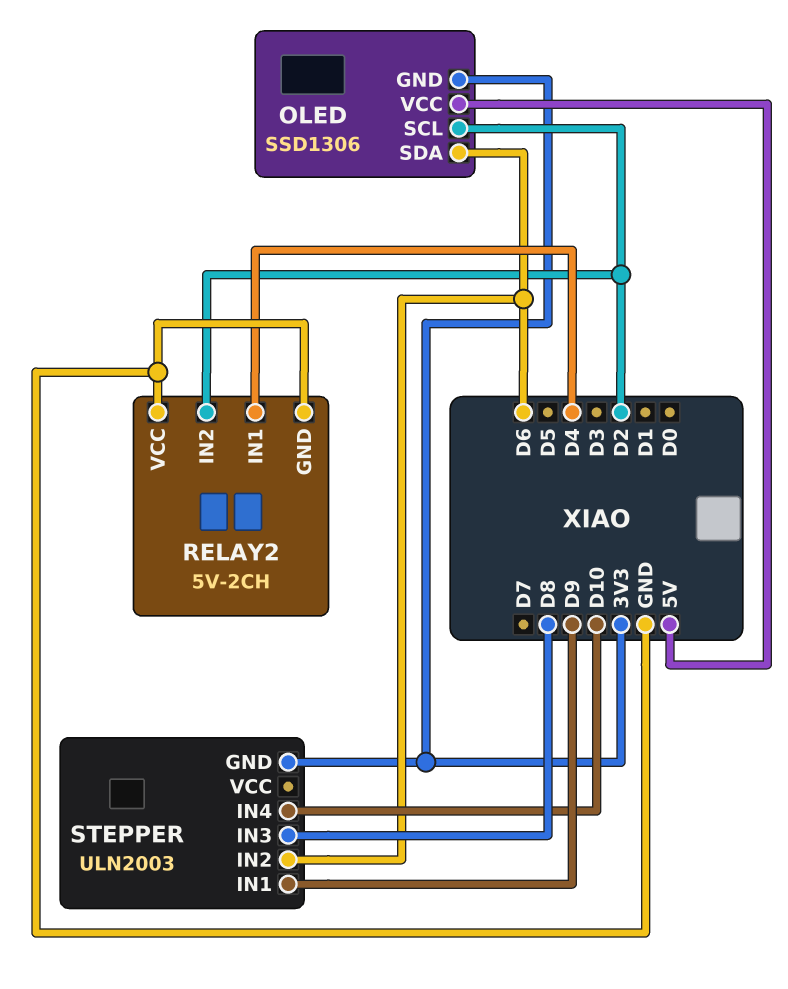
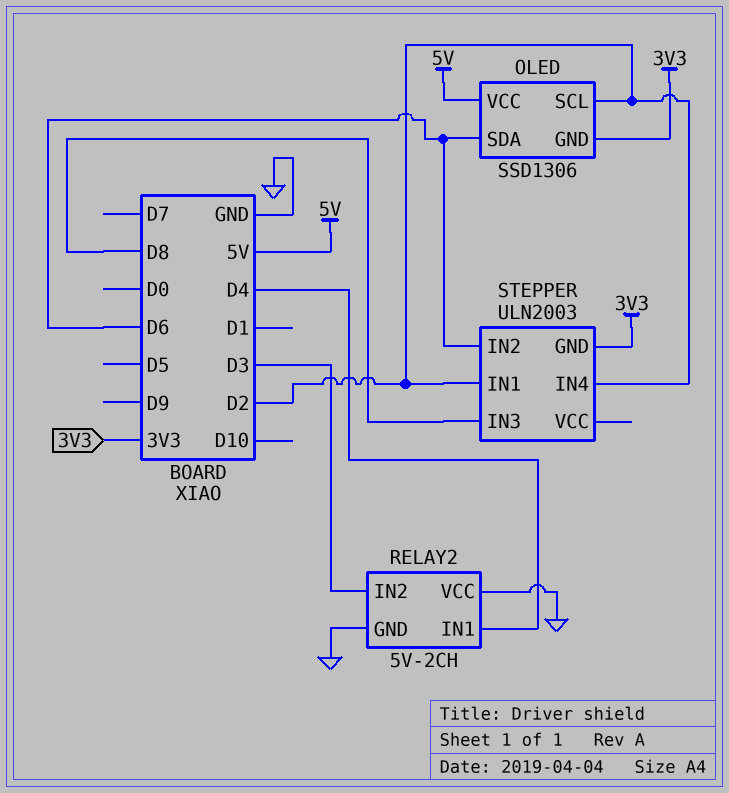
RELAY2 pin IN2: D2 -> D3
STEPPER pin IN1: D9 -> D2
STEPPER pin IN4: D10 -> D2

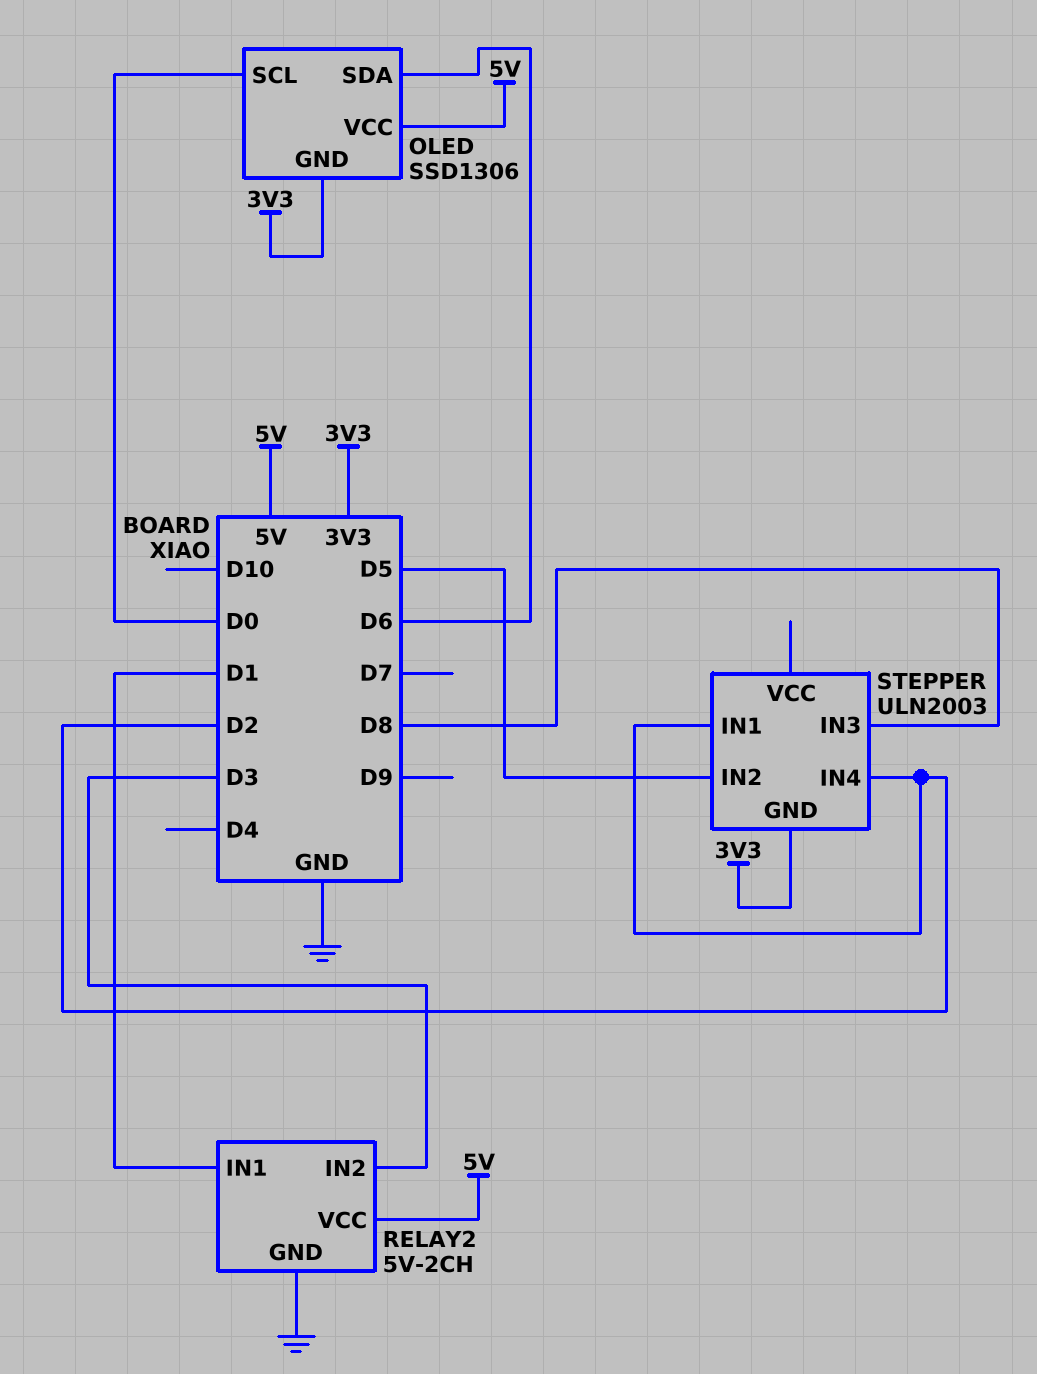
OLED pin SCL: D2 -> D0
RELAY2 pin IN1: D4 -> D1
RELAY2 pin VCC: GND -> 5V
STEPPER pin IN2: D6 -> D5

